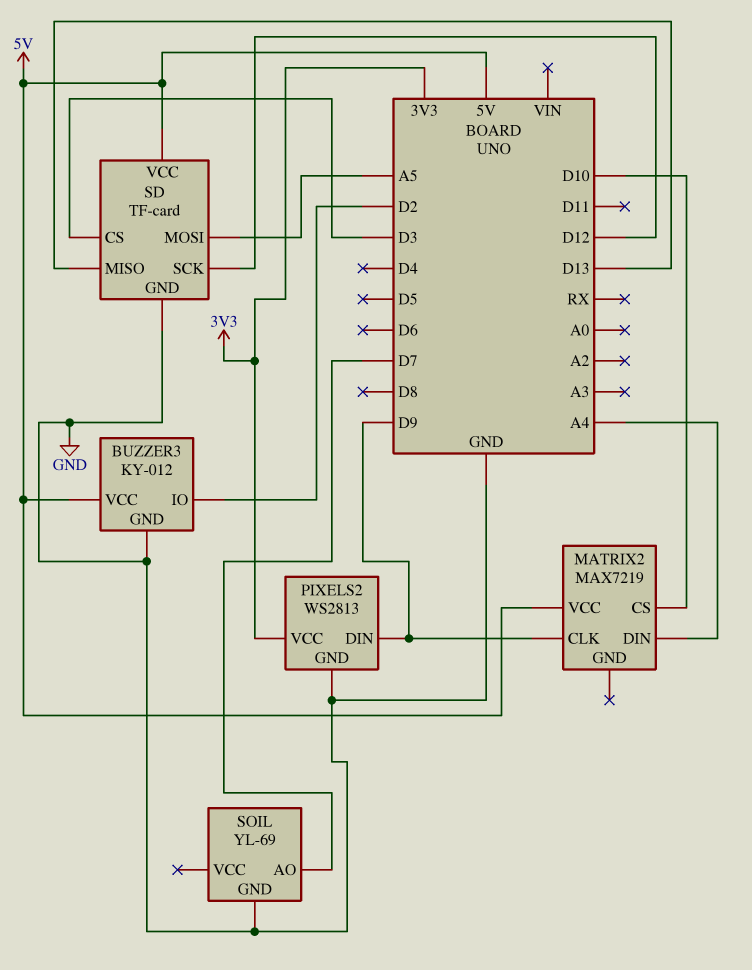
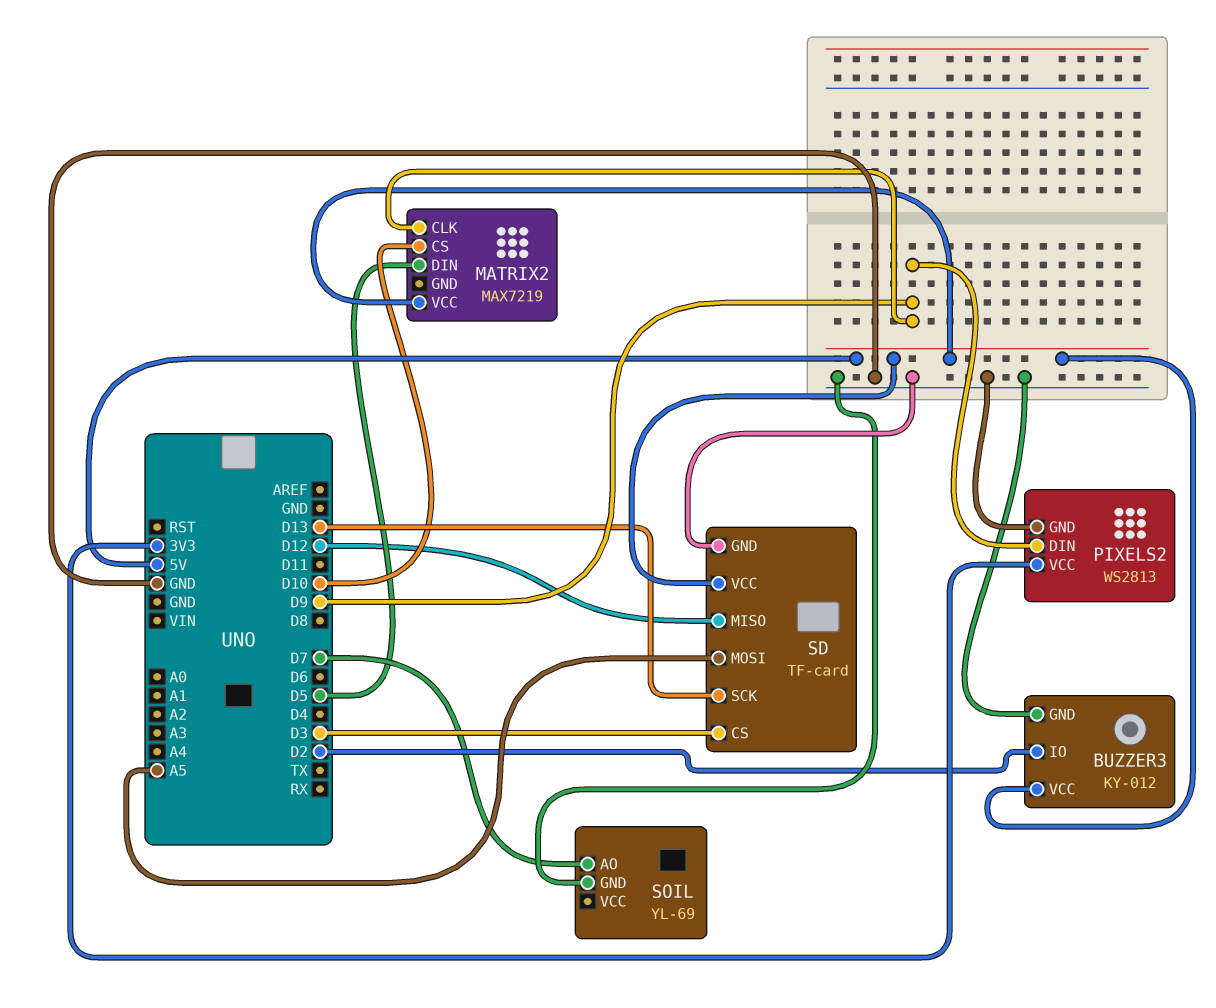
MATRIX2 pin DIN: A4 -> D5
SD pin MISO: D13 -> D12
SD pin SCK: D12 -> D13

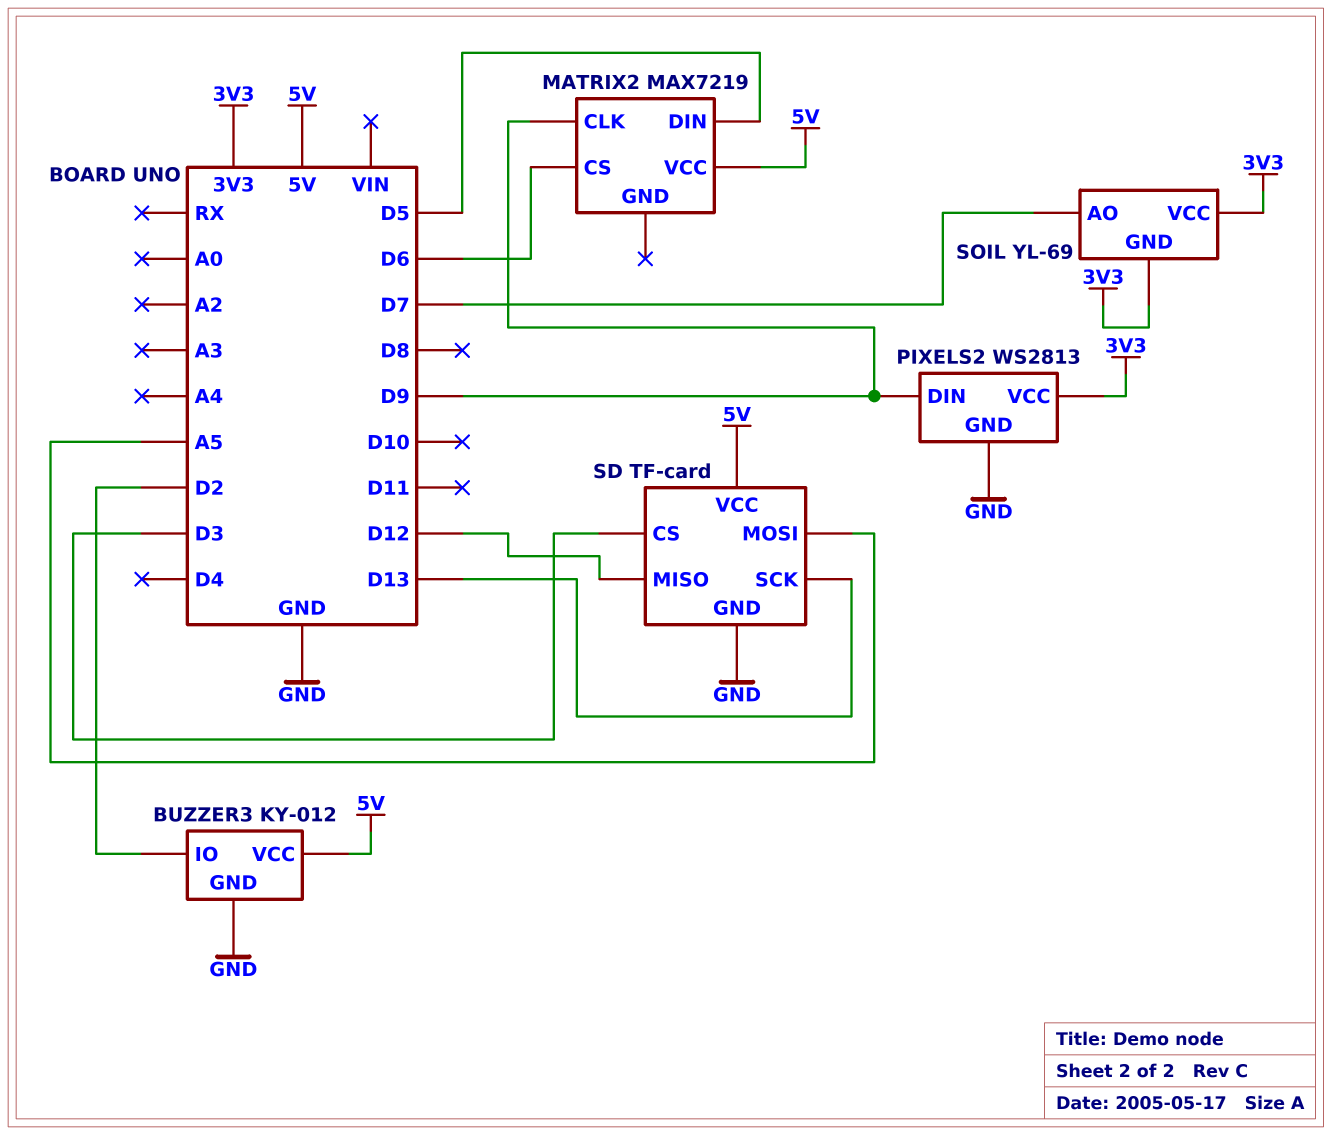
MATRIX2 pin CS: D10 -> D6
SOIL pin GND: GND -> 3V3
SOIL pin VCC: none -> 3V3

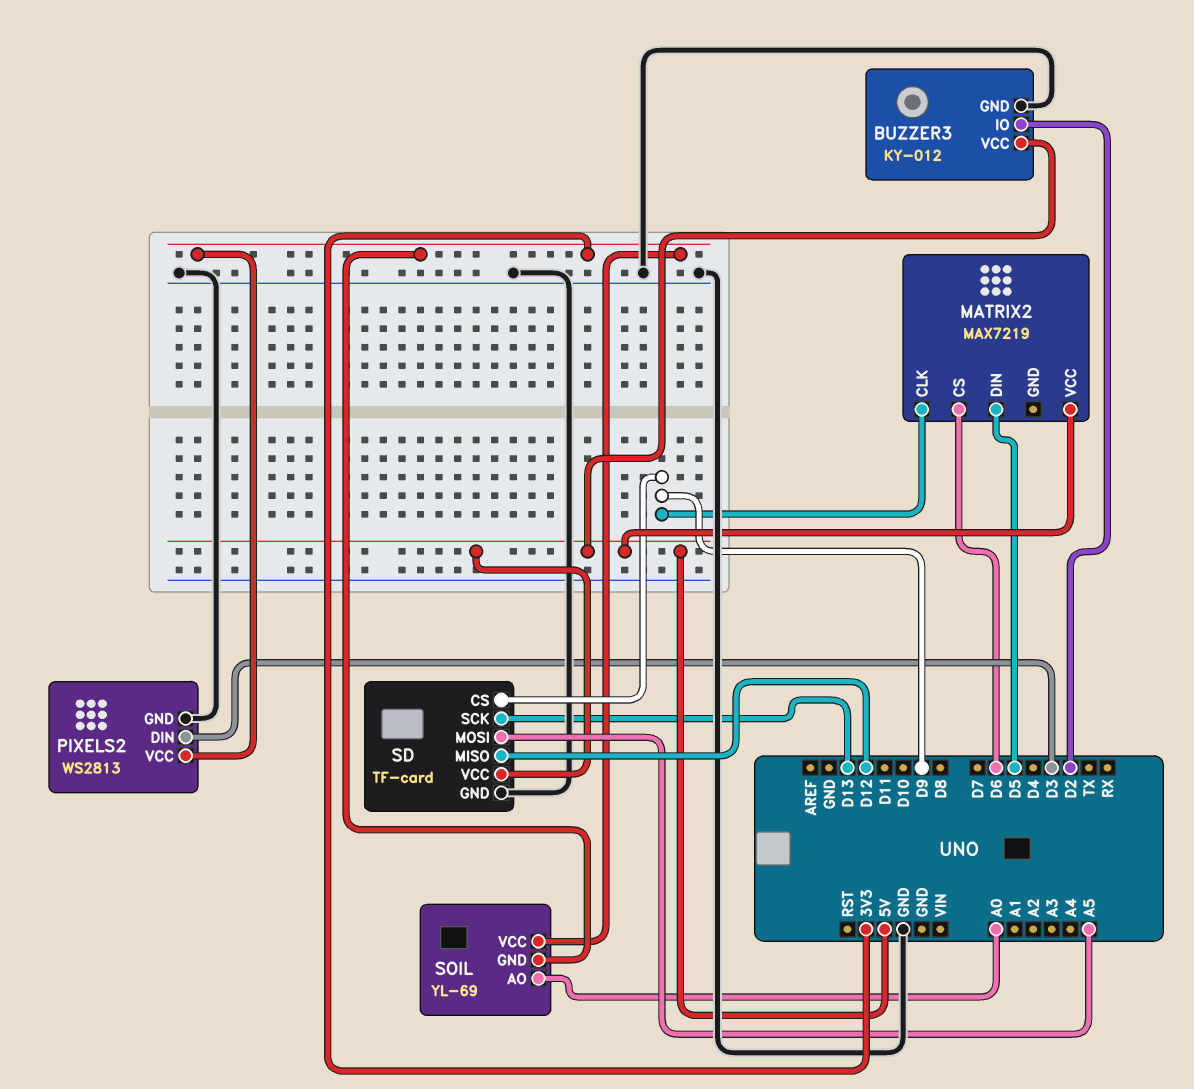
PIXELS2 pin DIN: D9 -> D3
SD pin CS: D3 -> D9
SOIL pin AO: D7 -> A0

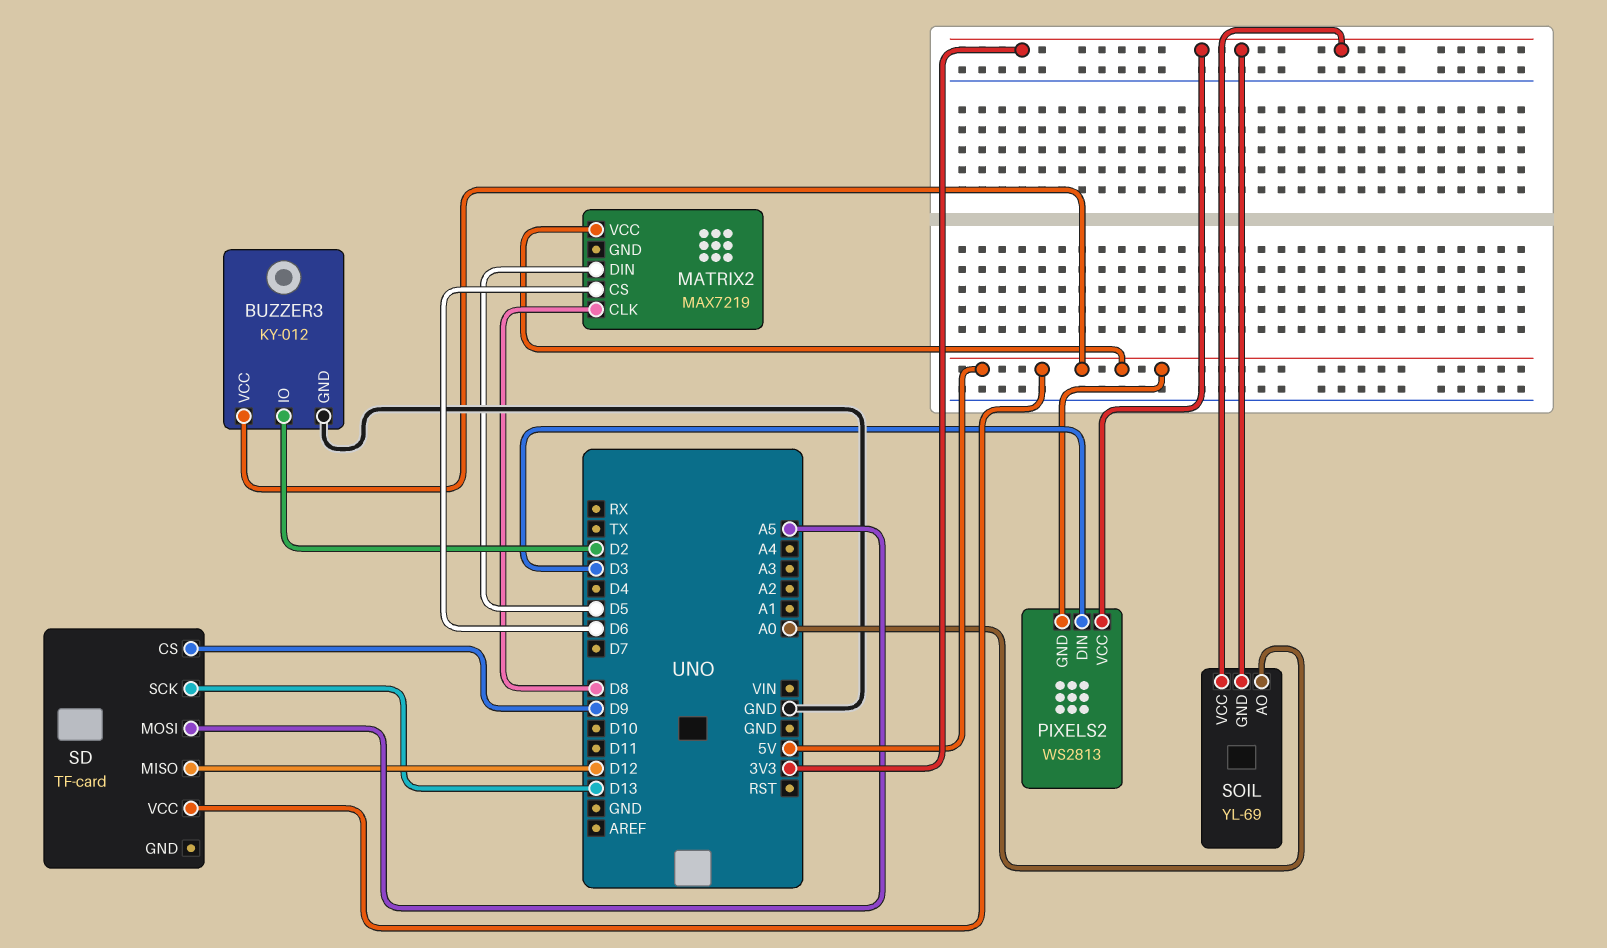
MATRIX2 pin CLK: D9 -> D8
PIXELS2 pin GND: GND -> 5V
SD pin GND: GND -> none

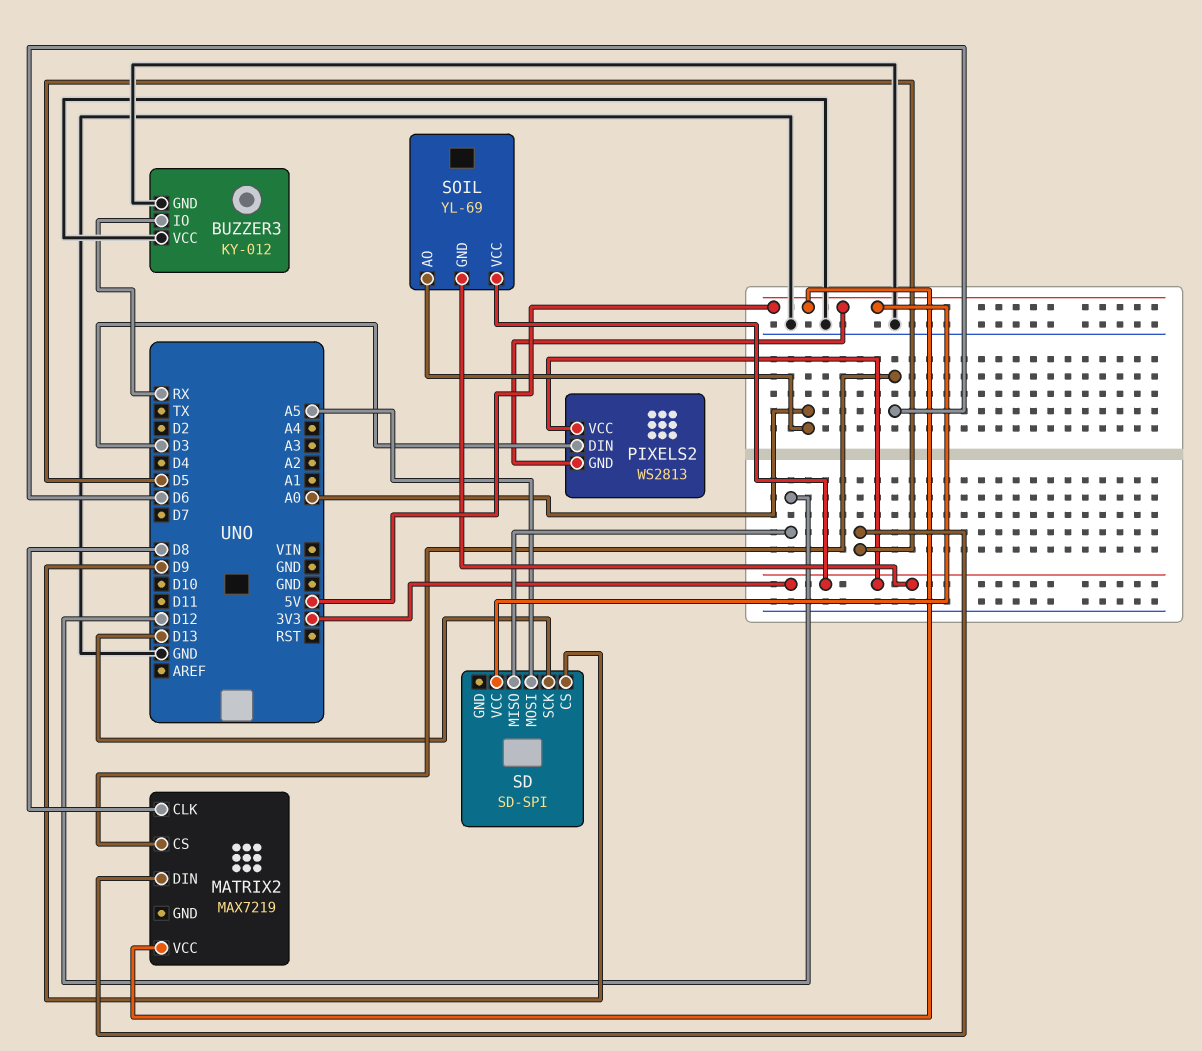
BUZZER3 pin IO: D2 -> RX
BUZZER3 pin VCC: 5V -> GND
SD: TF-card -> SD-SPI

